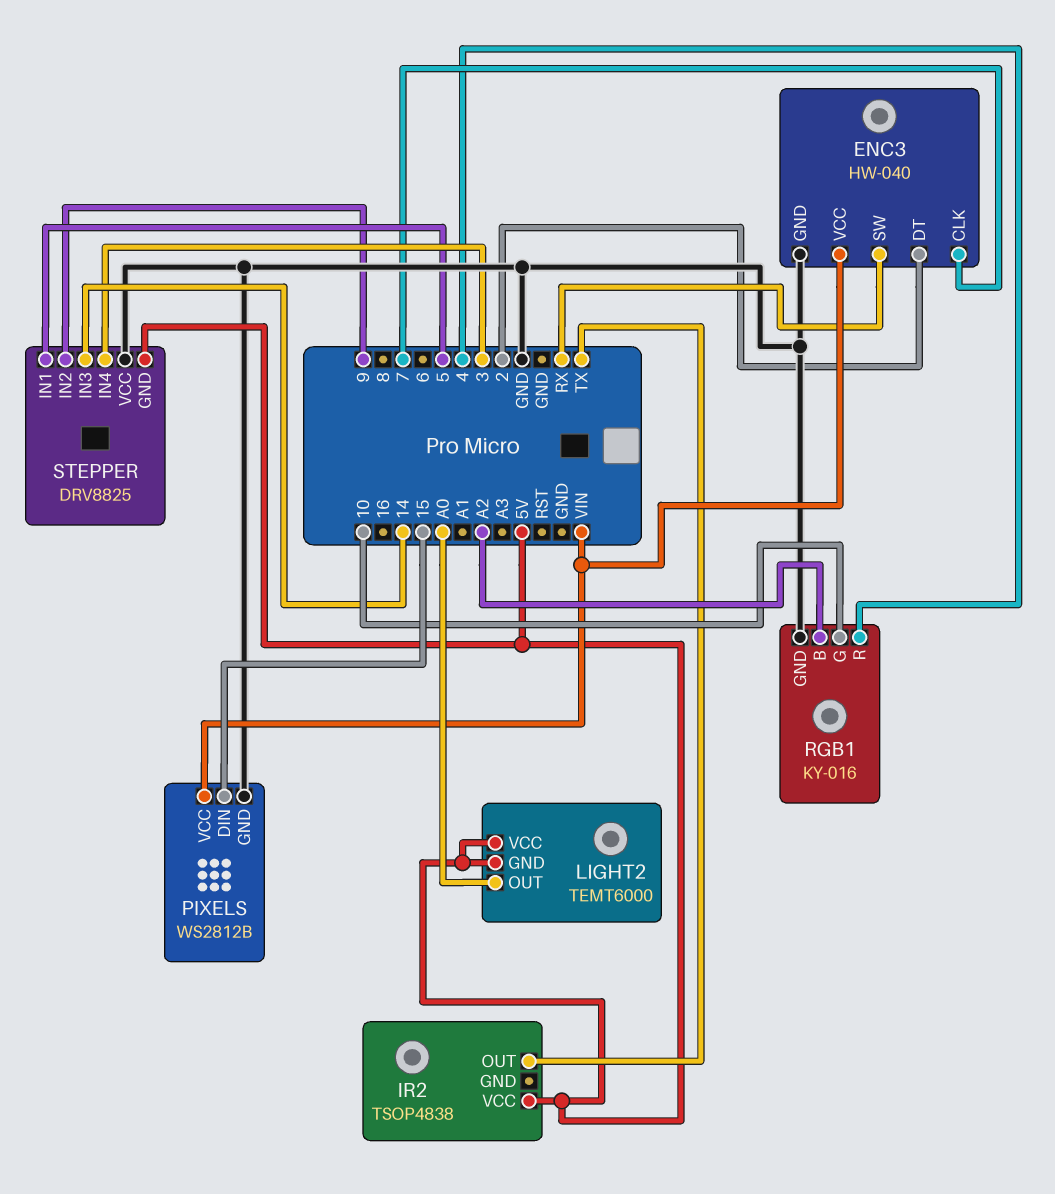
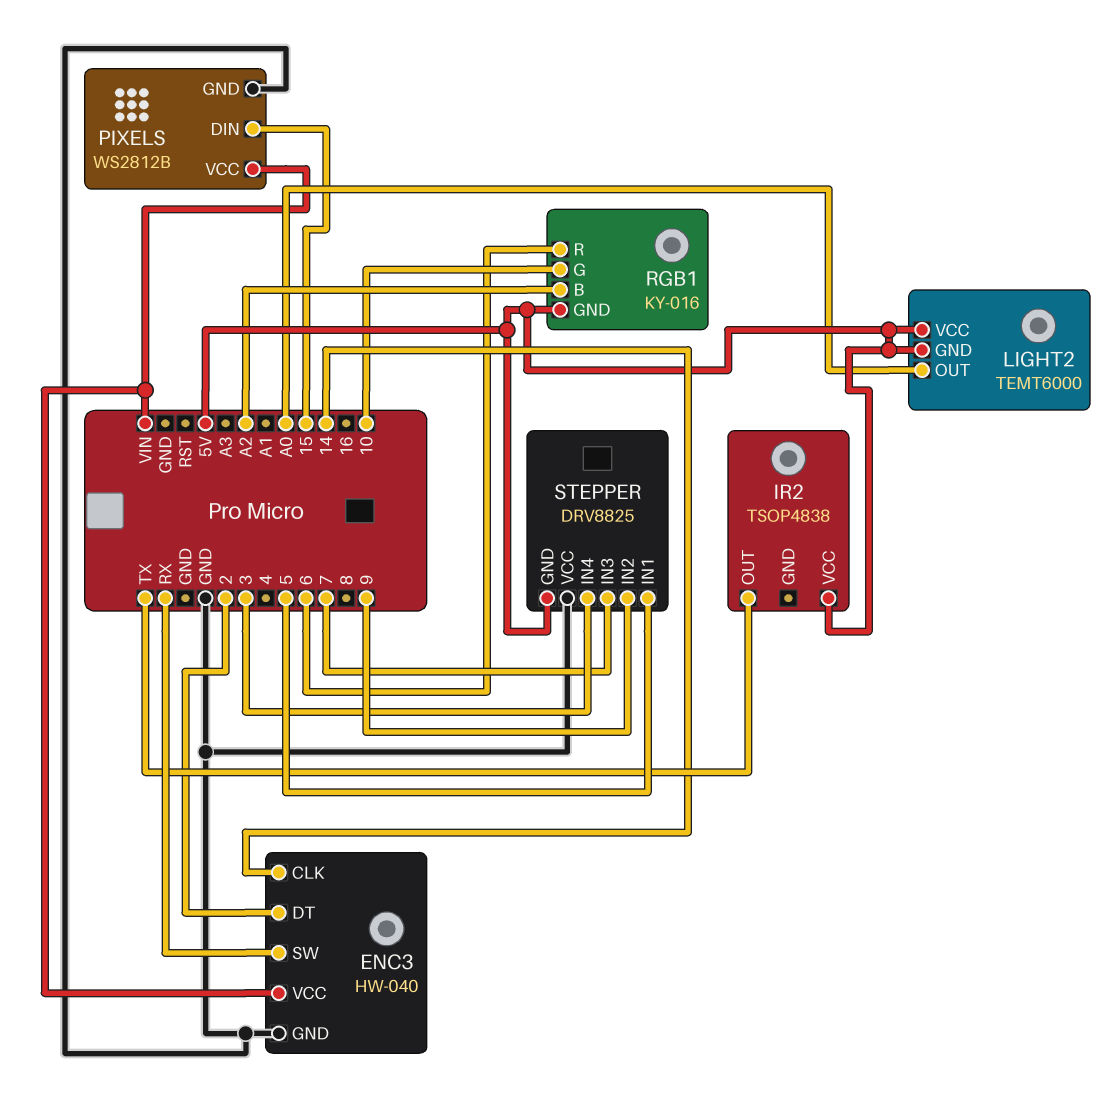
ENC3 pin CLK: 7 -> 14
RGB1 pin GND: GND -> 5V
RGB1 pin R: 4 -> 6
STEPPER pin IN3: 14 -> 7

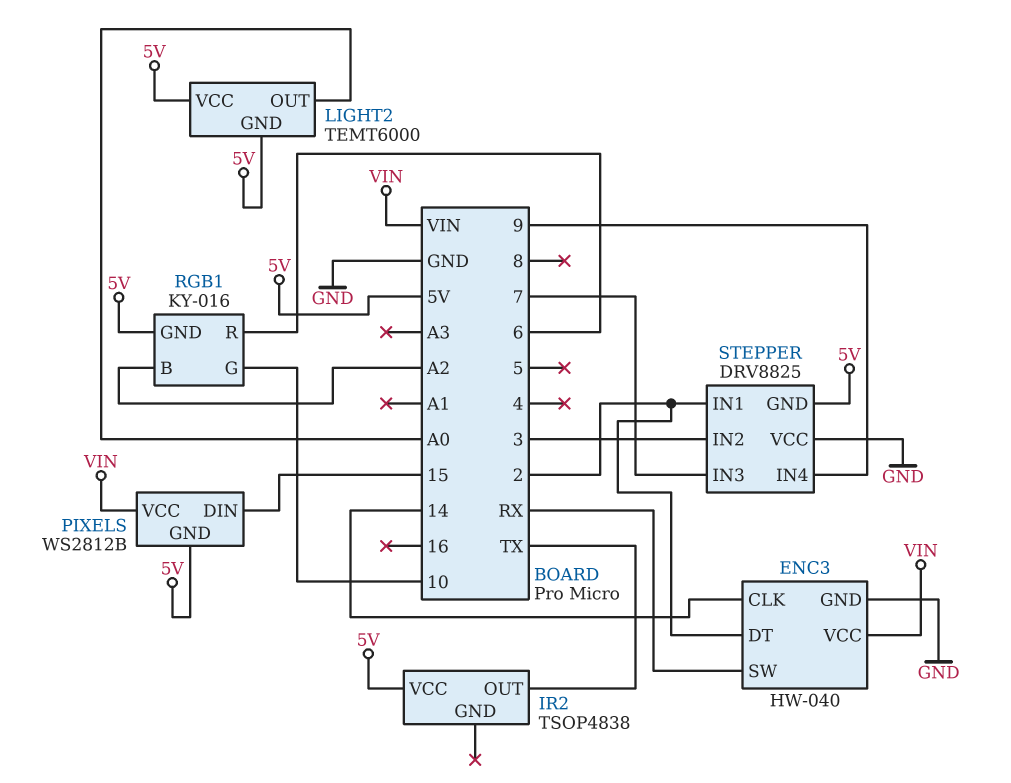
PIXELS pin GND: GND -> 5V
STEPPER pin IN1: 5 -> 2
STEPPER pin IN2: 9 -> 3
STEPPER pin IN4: 3 -> 9

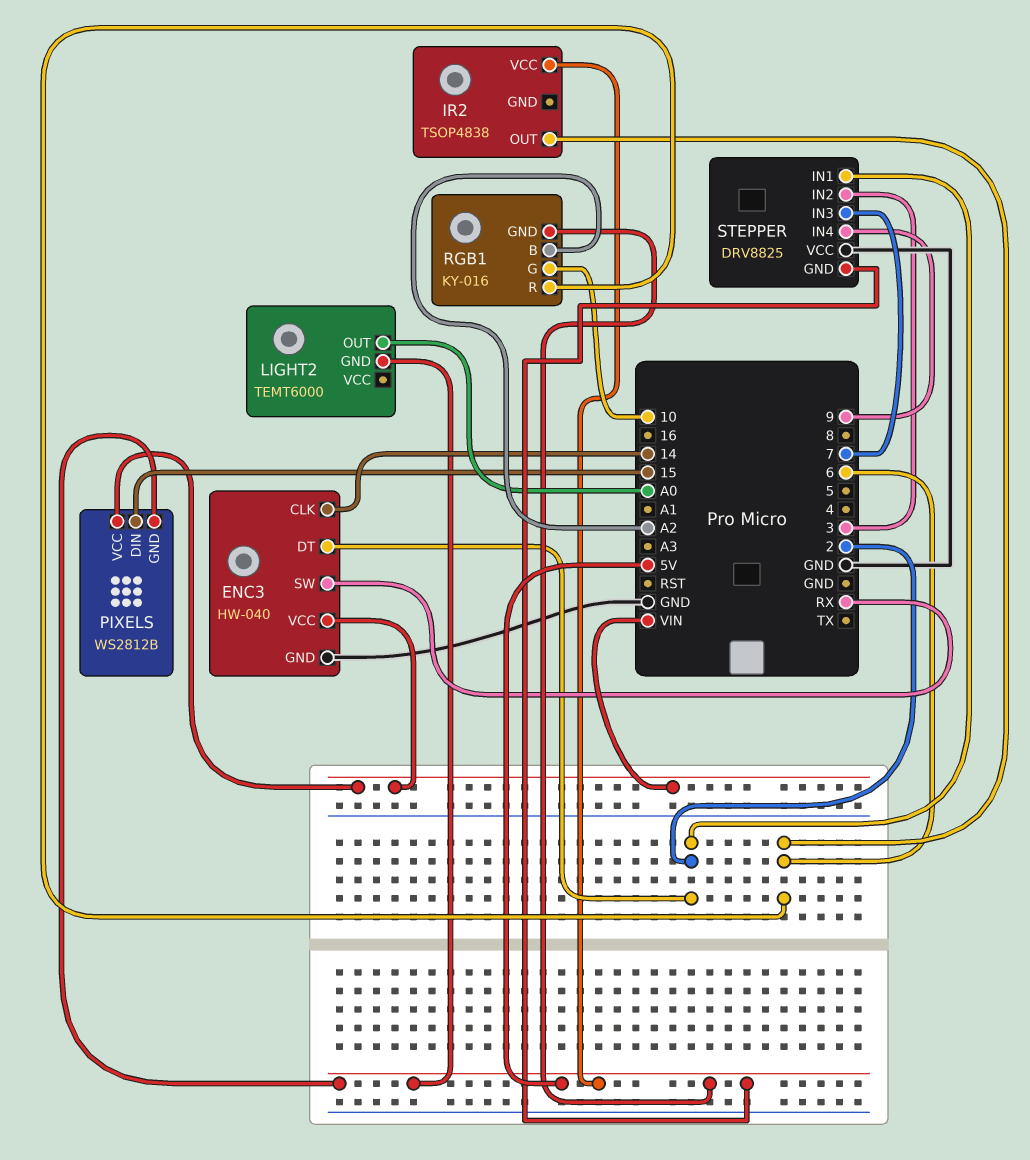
IR2 pin OUT: TX -> 6
LIGHT2 pin VCC: 5V -> none

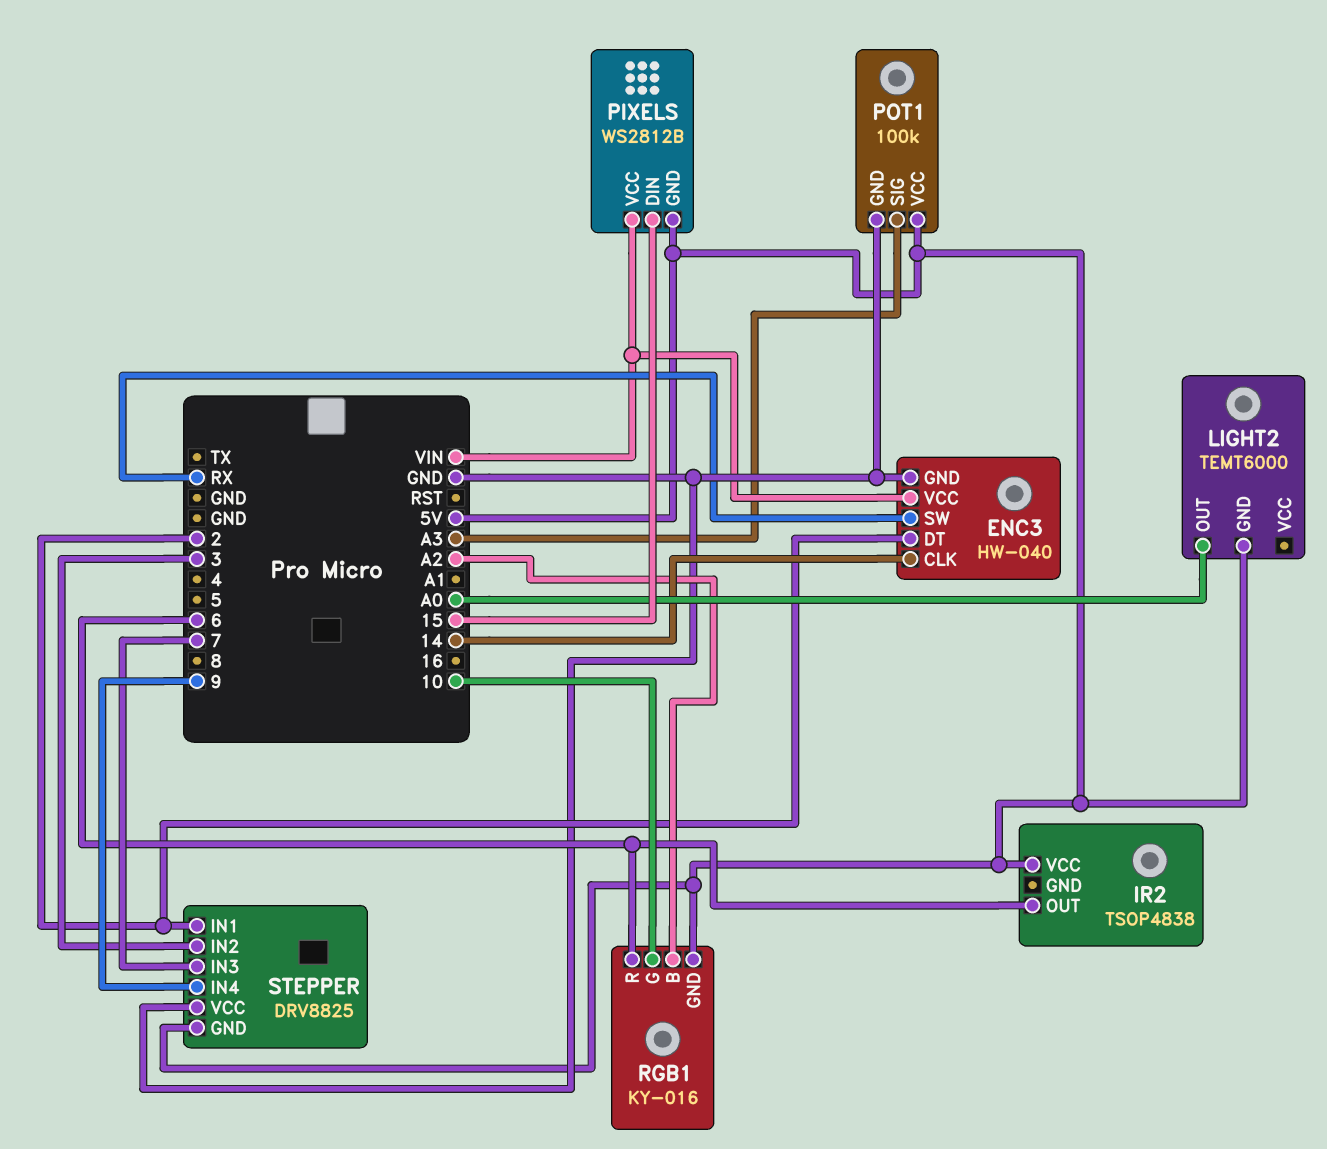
POT1: none -> 100k
POT1 pin GND: none -> GND
POT1 pin SIG: none -> A3
POT1 pin VCC: none -> 5V

